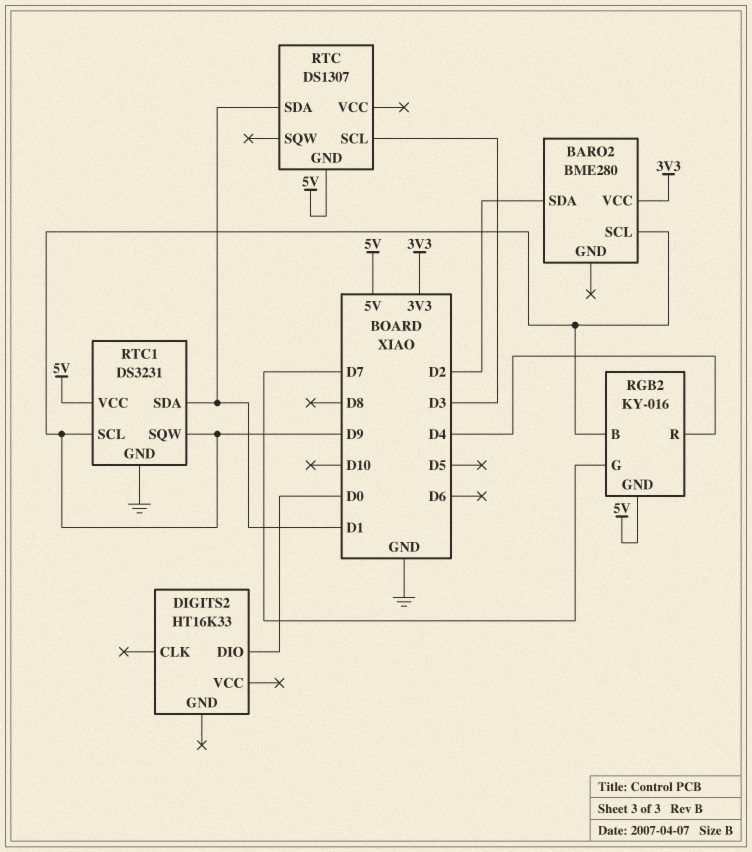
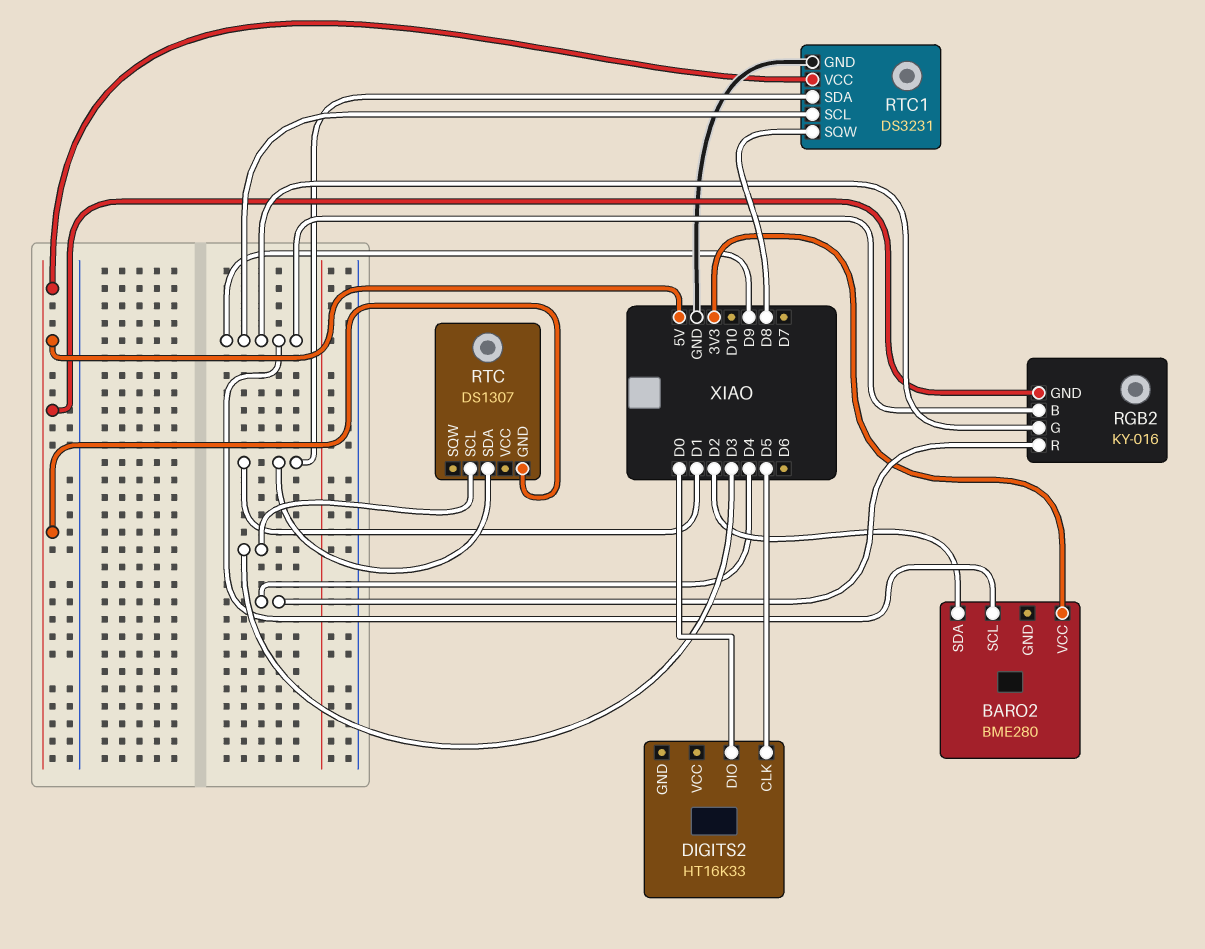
DIGITS2 pin CLK: none -> D5
RGB2 pin G: D7 -> D9
RTC1 pin SQW: D9 -> D8

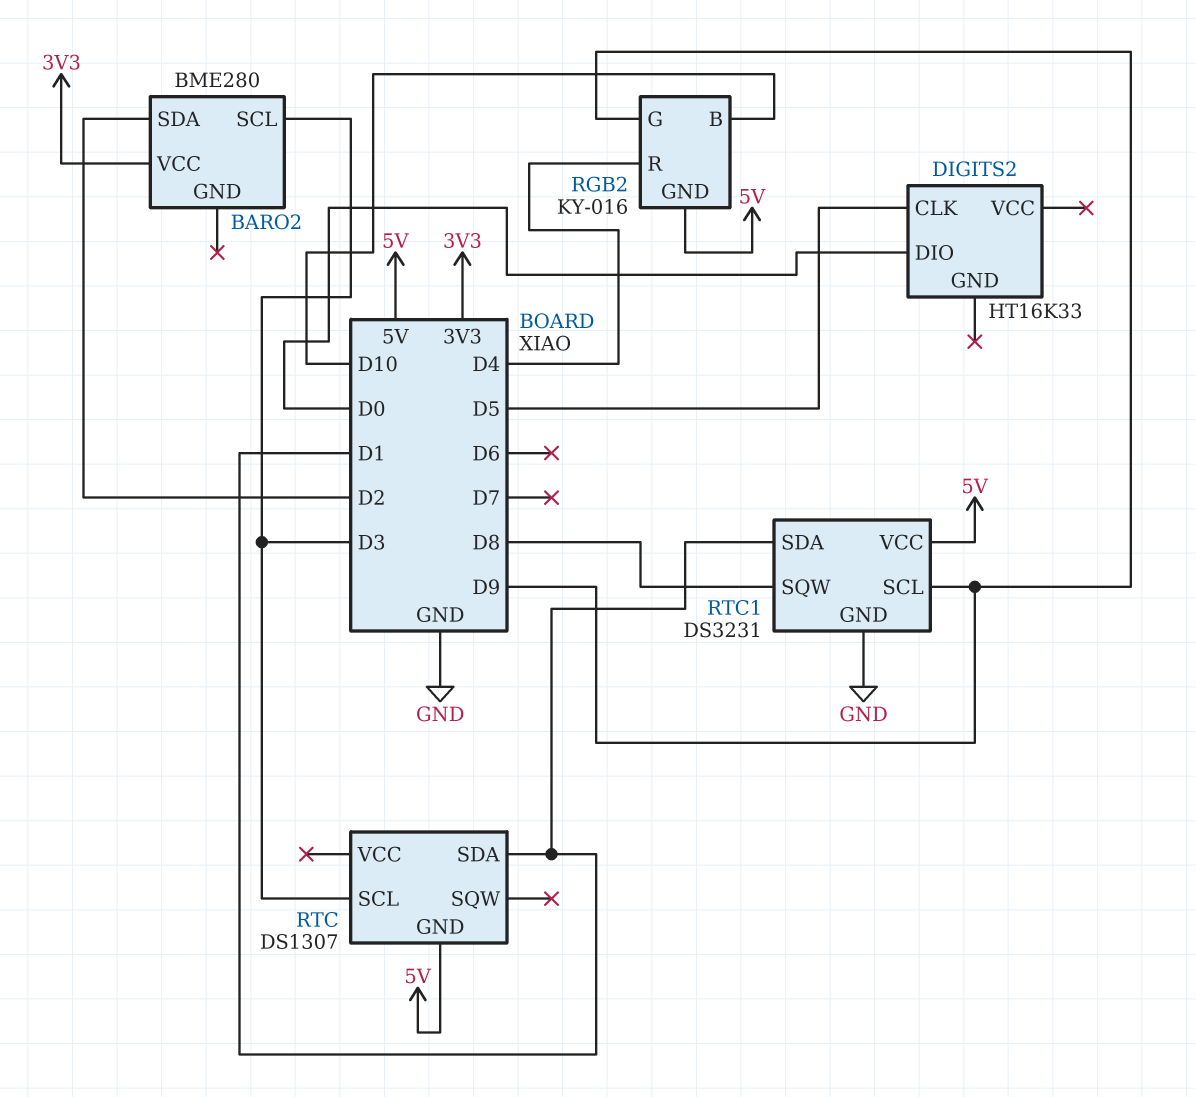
BARO2 pin SCL: D9 -> D3
RGB2 pin B: D9 -> D10

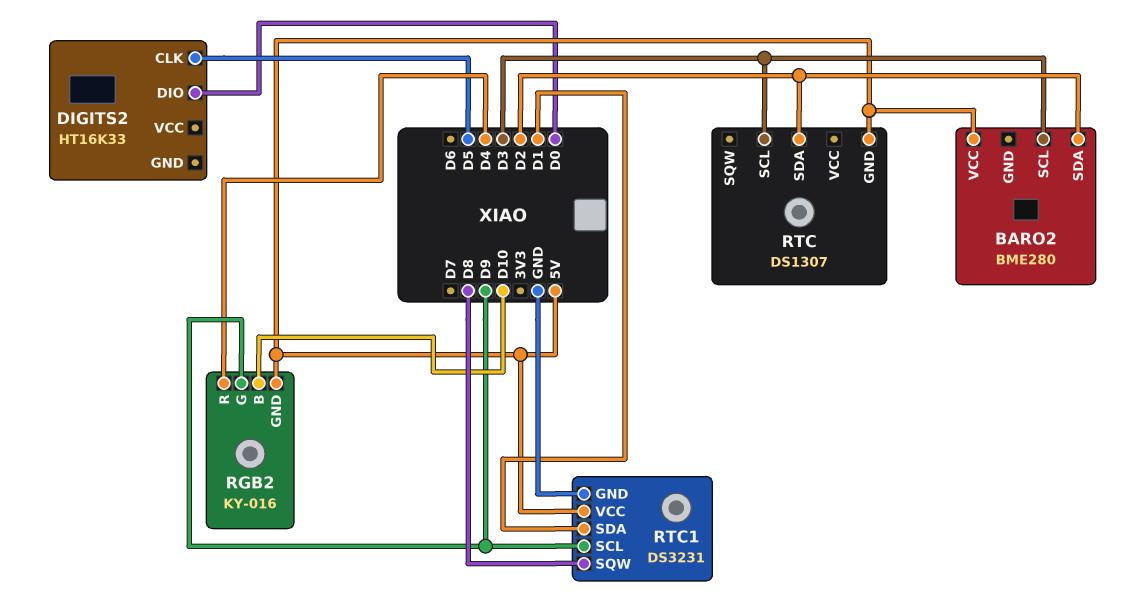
BARO2 pin VCC: 3V3 -> 5V
RTC pin SDA: D1 -> D2

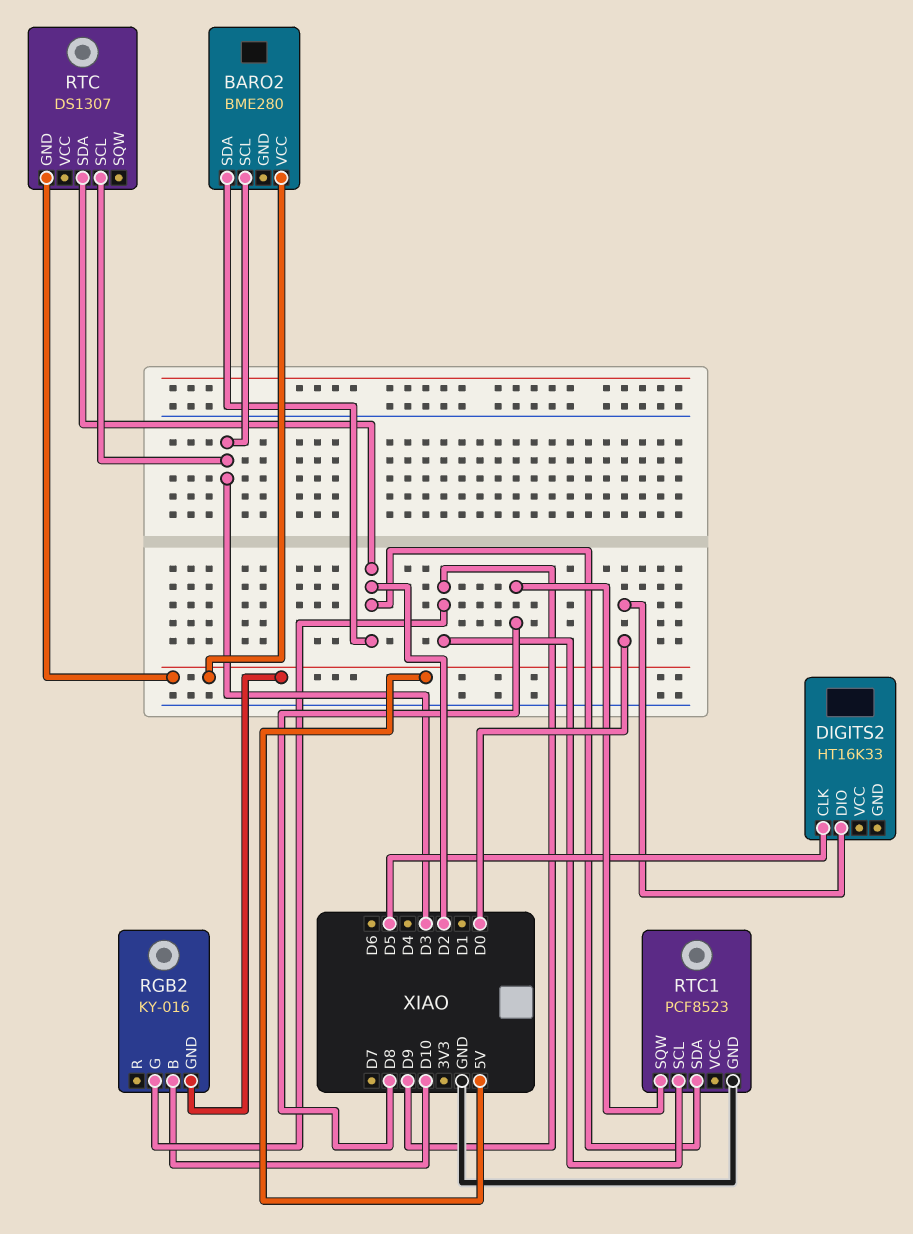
RGB2 pin R: D4 -> none
RTC1: DS3231 -> PCF8523
RTC1 pin SDA: D1 -> D2
RTC1 pin VCC: 5V -> none

